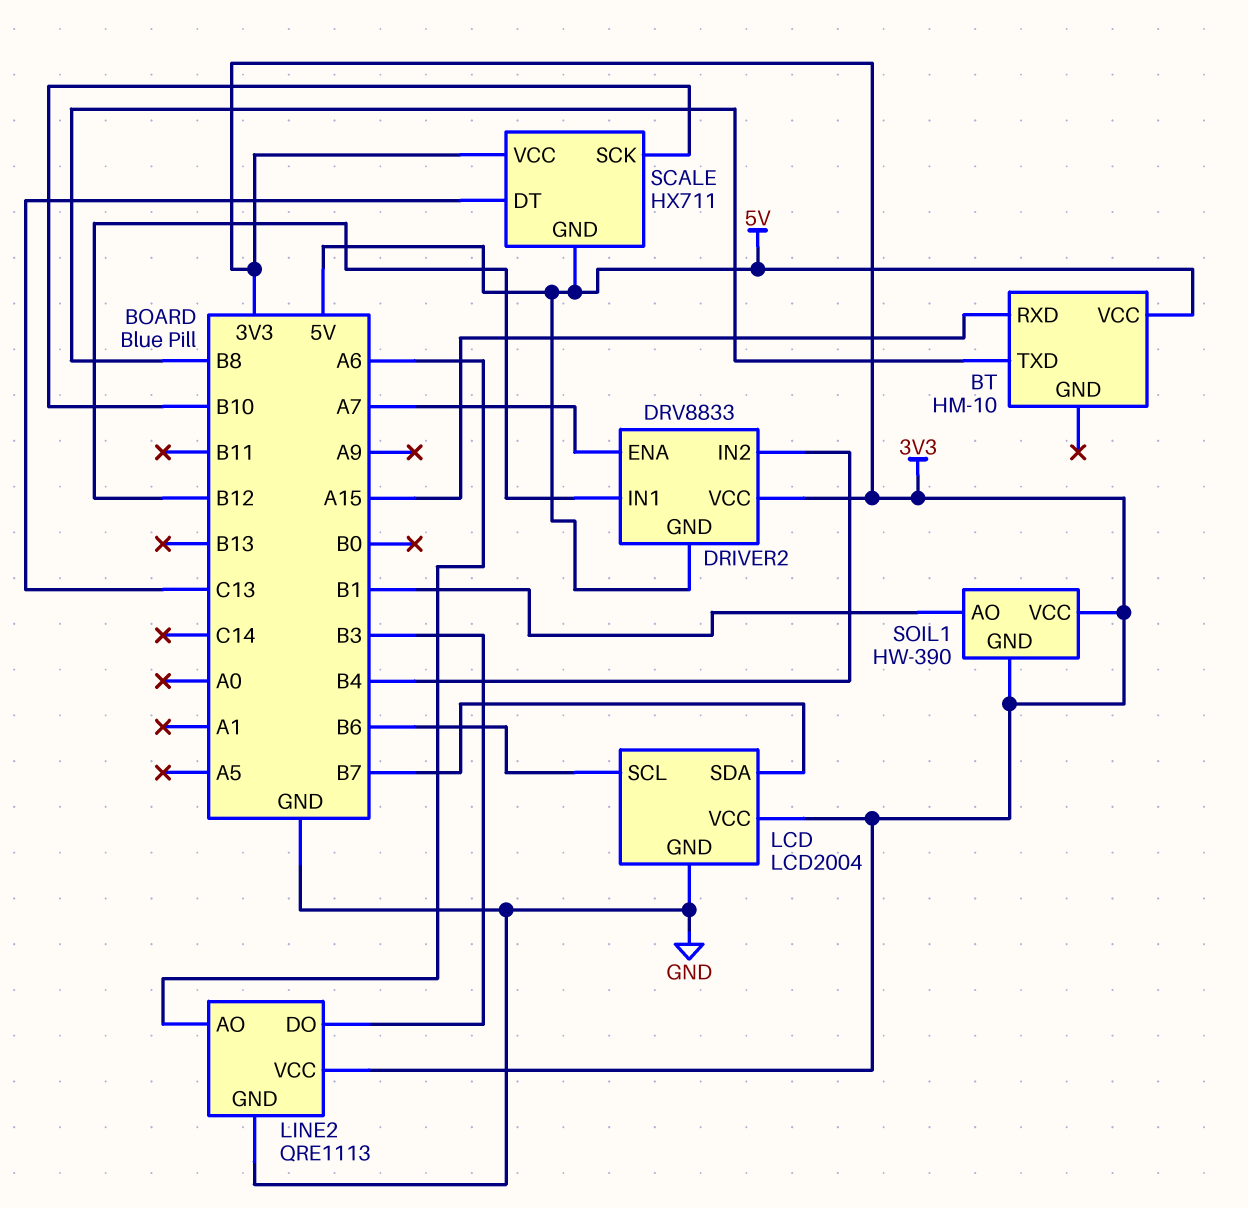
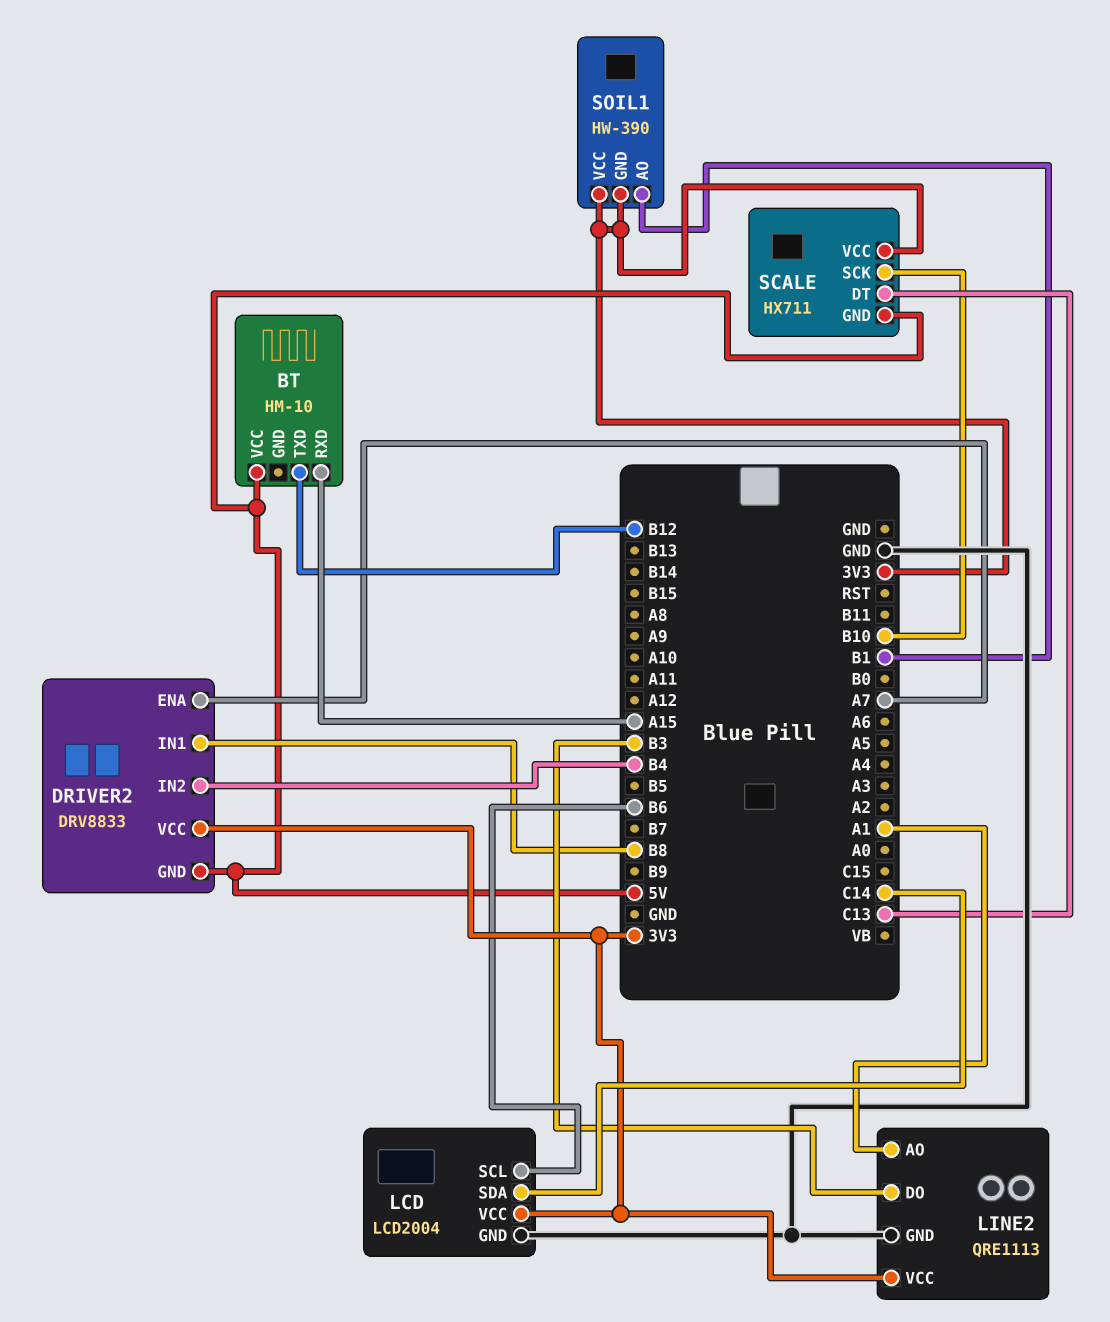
BT pin TXD: B8 -> B12
DRIVER2 pin IN1: B12 -> B8
LCD pin SDA: B7 -> C14
LINE2 pin AO: A6 -> A1

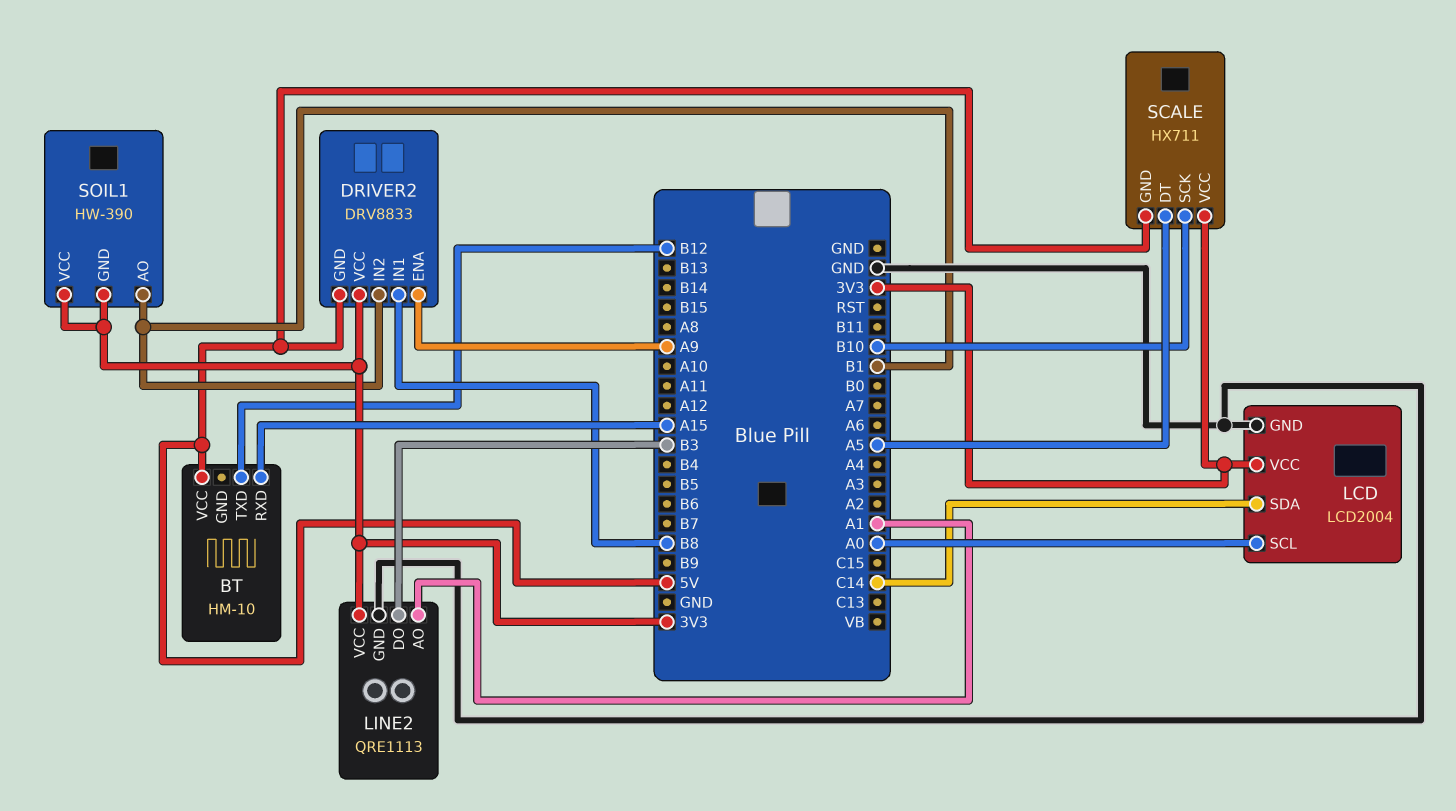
DRIVER2 pin ENA: A7 -> A9
DRIVER2 pin IN2: B4 -> B1
LCD pin SCL: B6 -> A0
SCALE pin DT: C13 -> A5

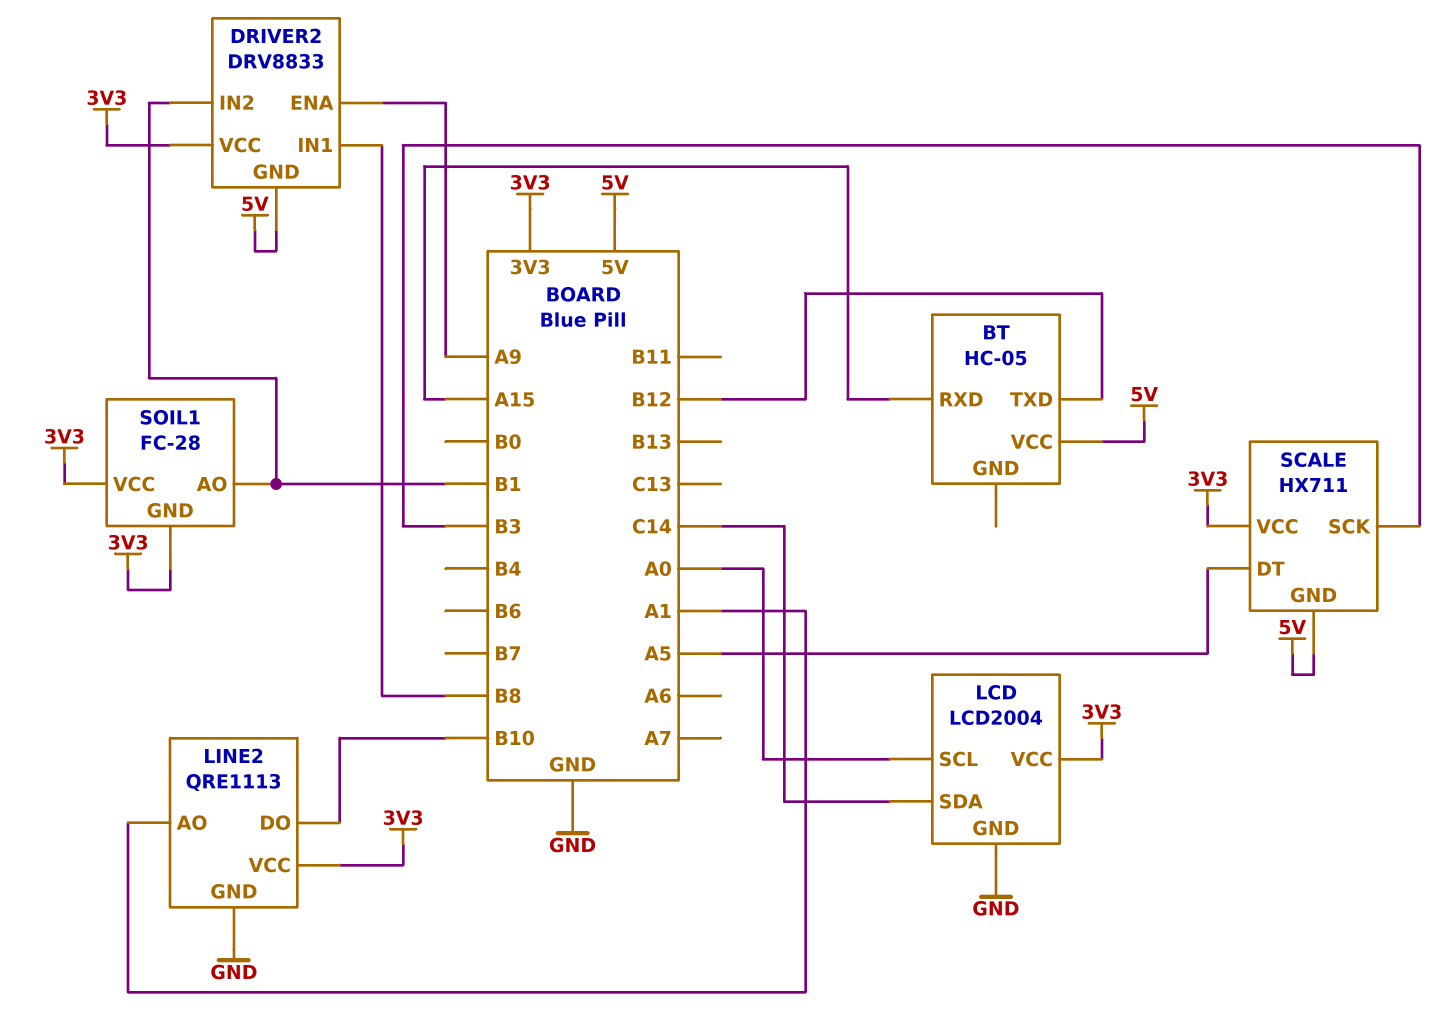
BT: HM-10 -> HC-05
LINE2 pin DO: B3 -> B10
SCALE pin SCK: B10 -> B3
SOIL1: HW-390 -> FC-28

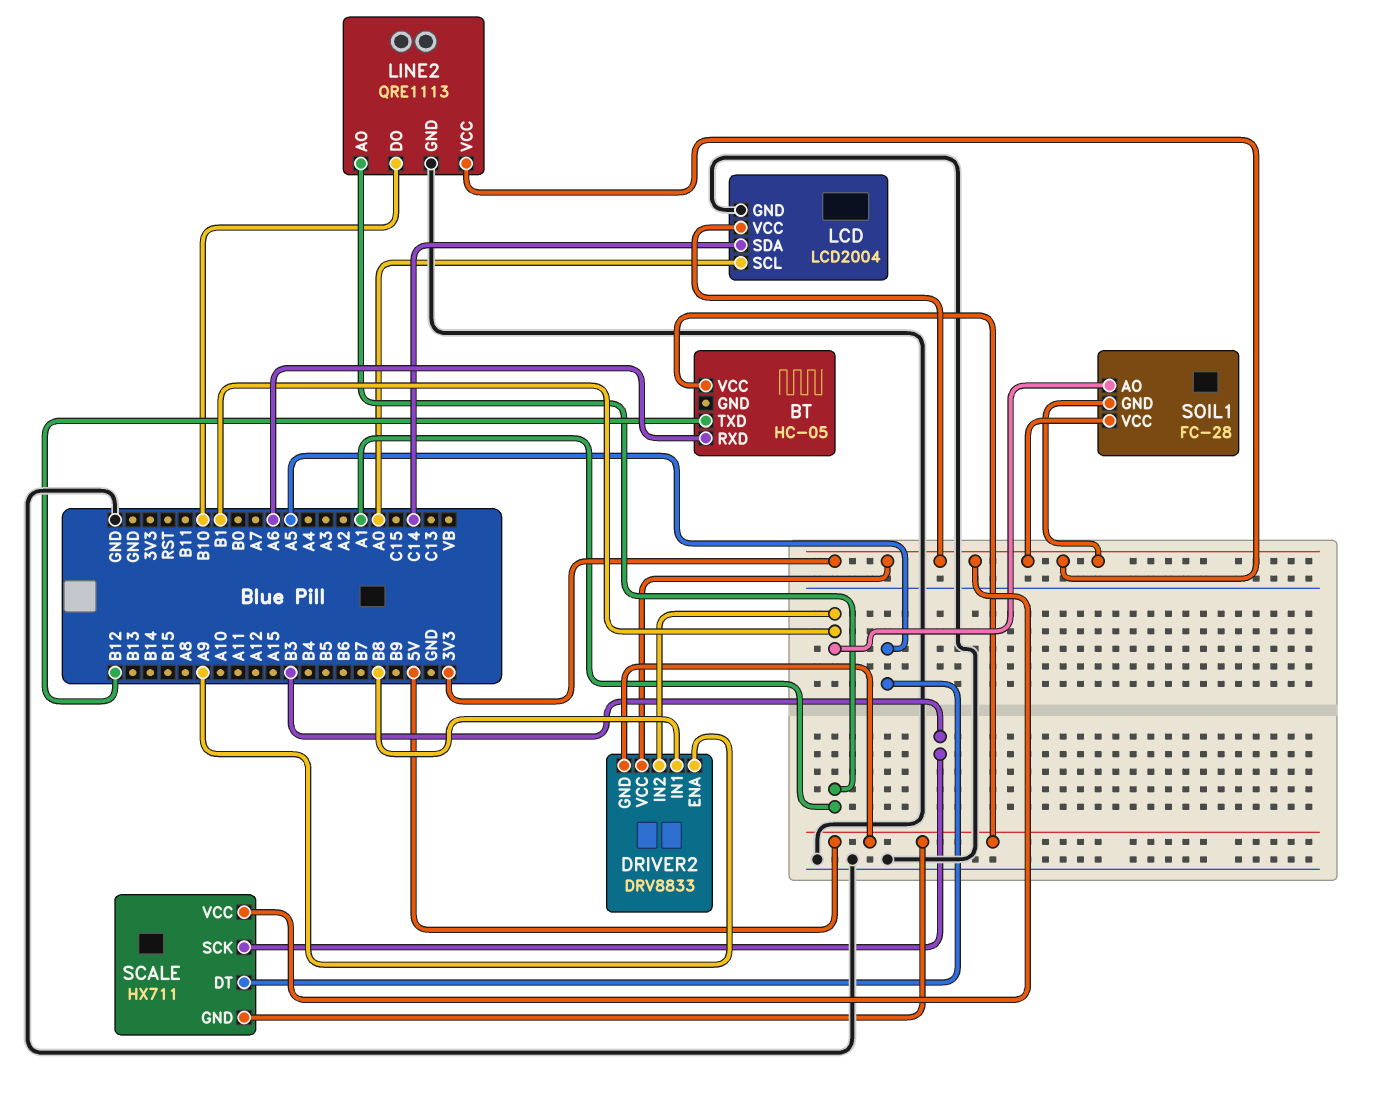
BT pin RXD: A15 -> A6

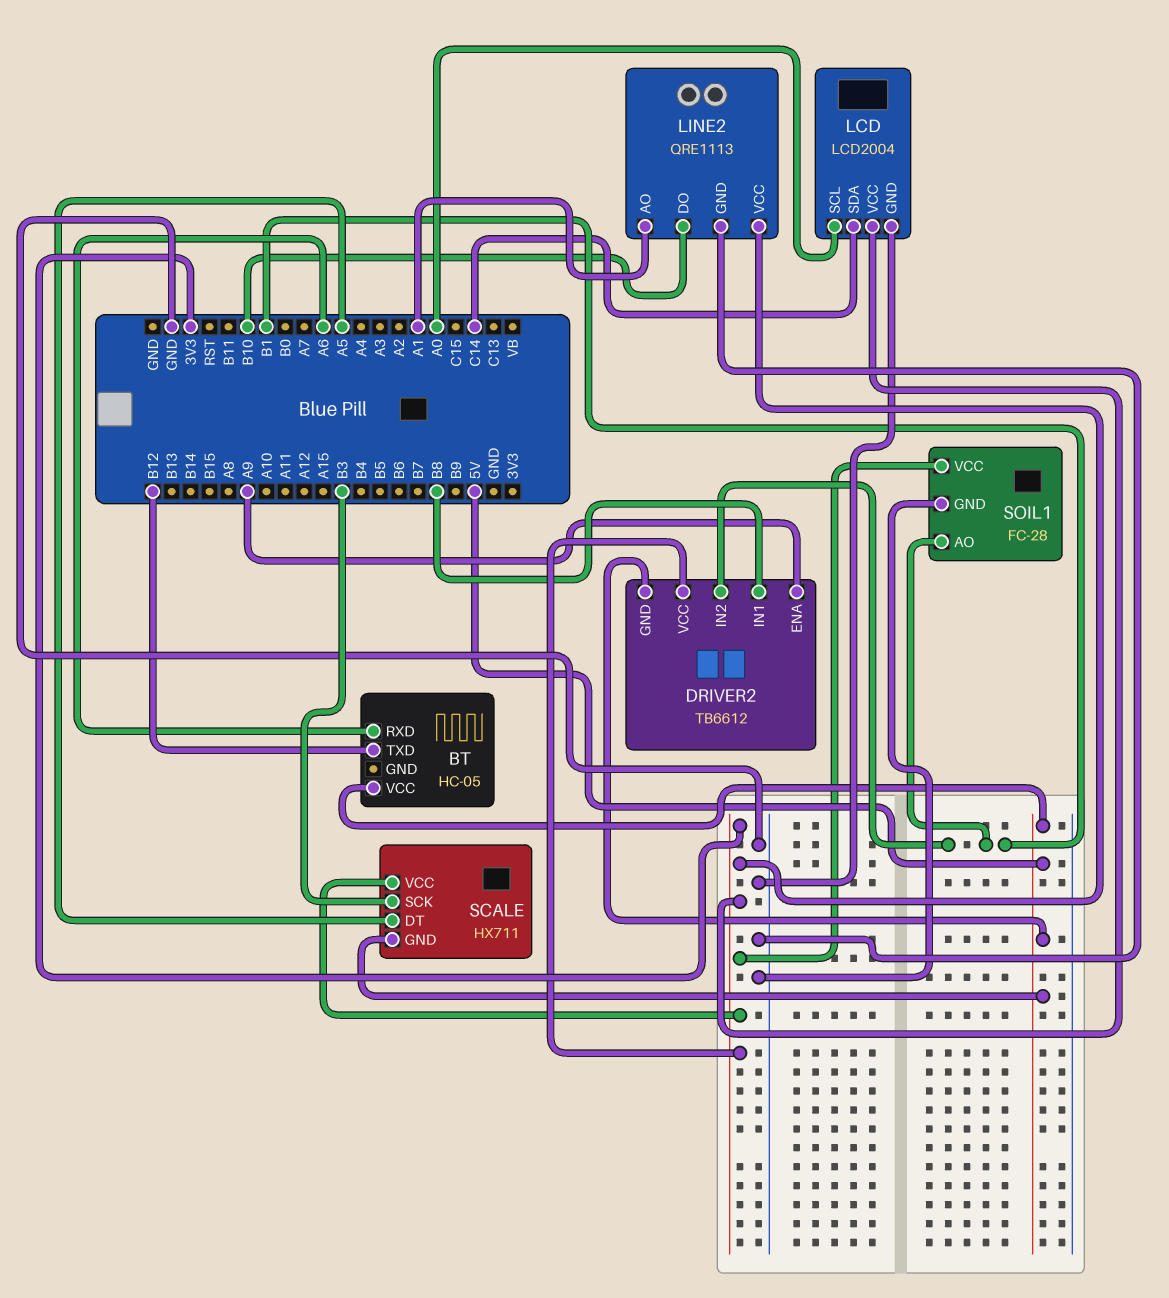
DRIVER2: DRV8833 -> TB6612
SOIL1 pin GND: 3V3 -> GND

